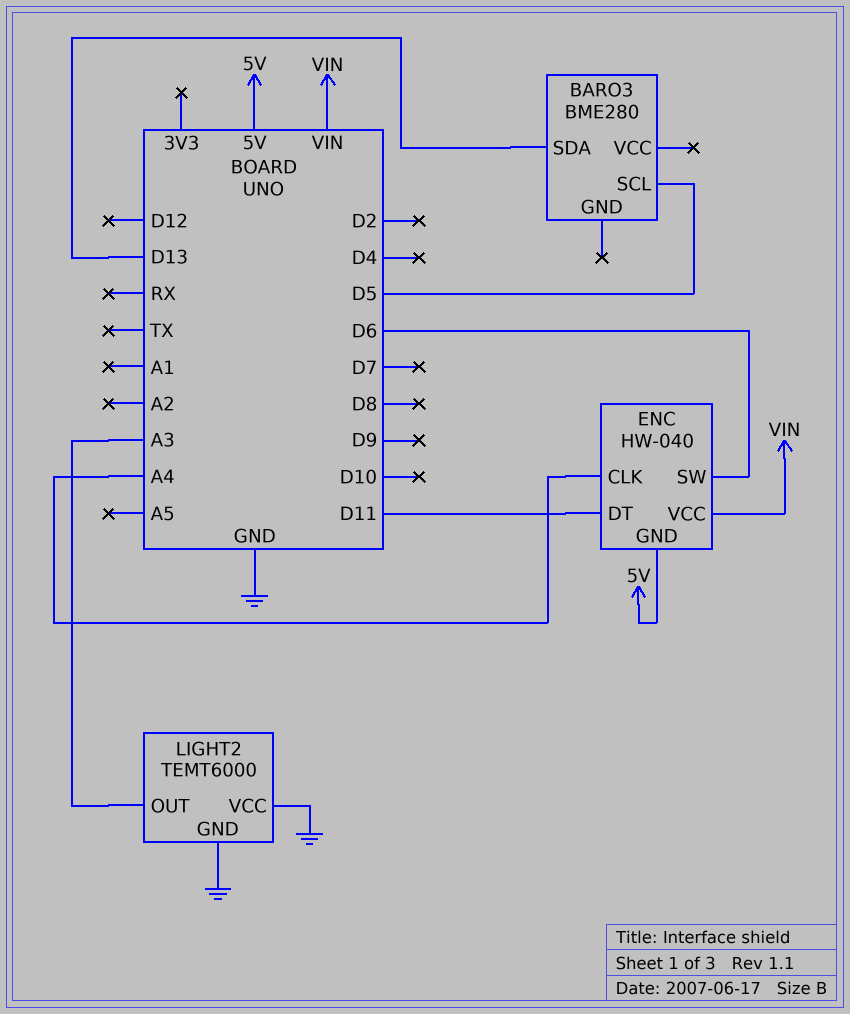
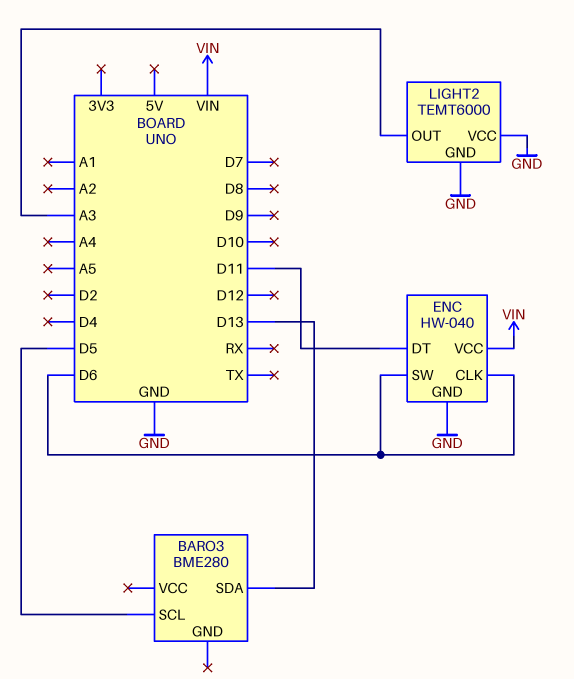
ENC pin CLK: A4 -> D6
ENC pin GND: 5V -> GND

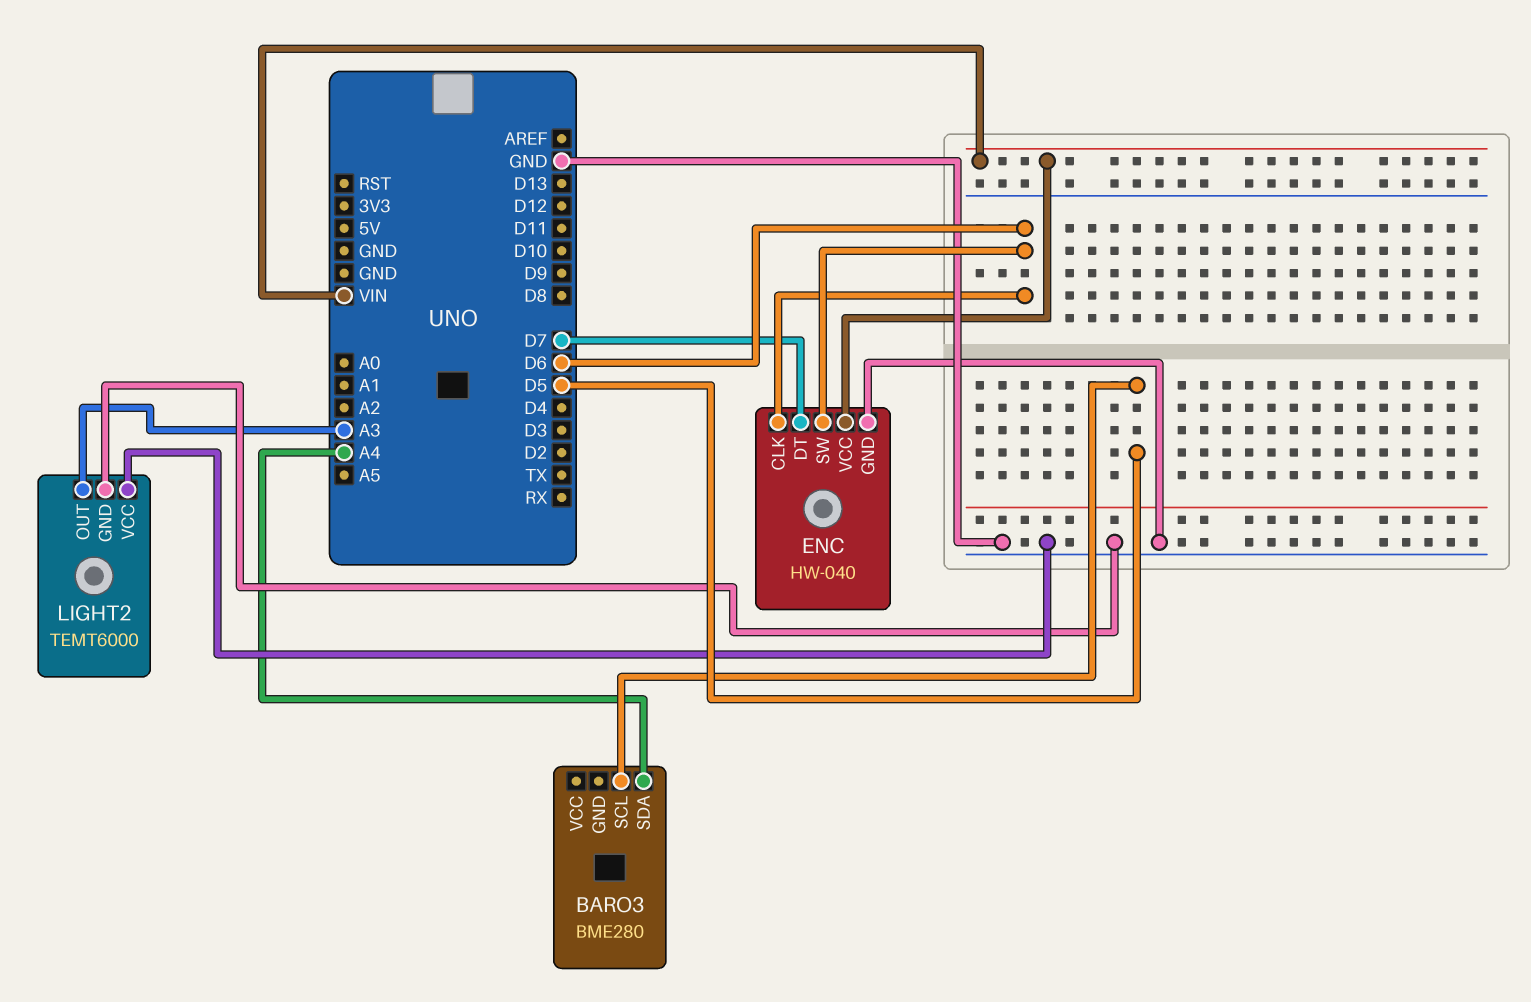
BARO3 pin SDA: D13 -> A4
ENC pin DT: D11 -> D7

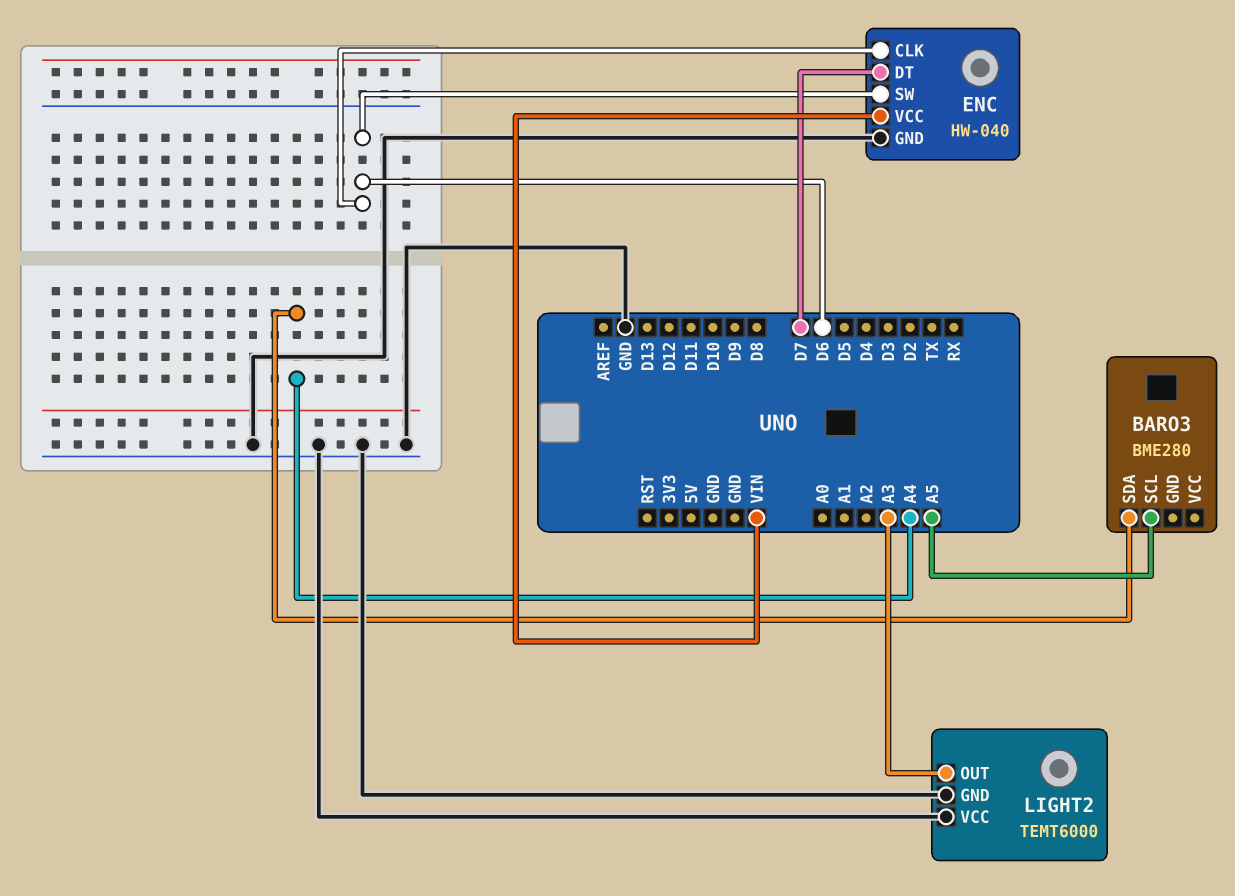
BARO3 pin SCL: D5 -> A5

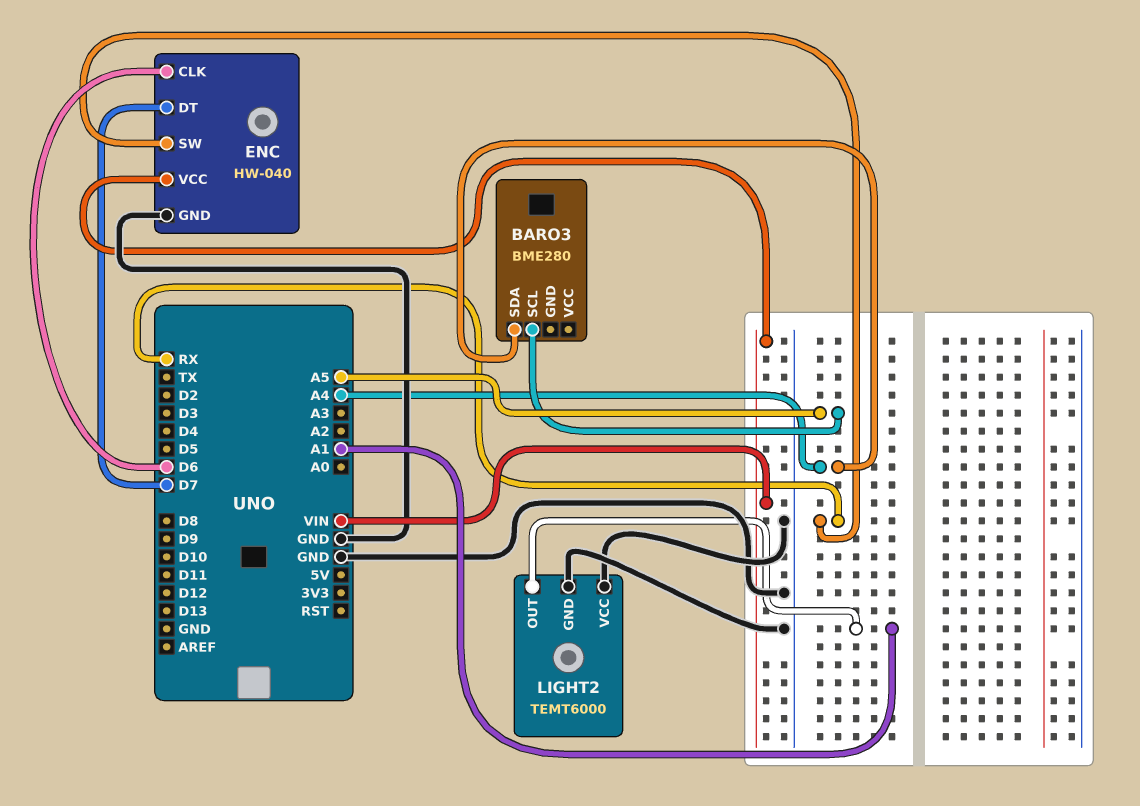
ENC pin SW: D6 -> RX
LIGHT2 pin OUT: A3 -> A1

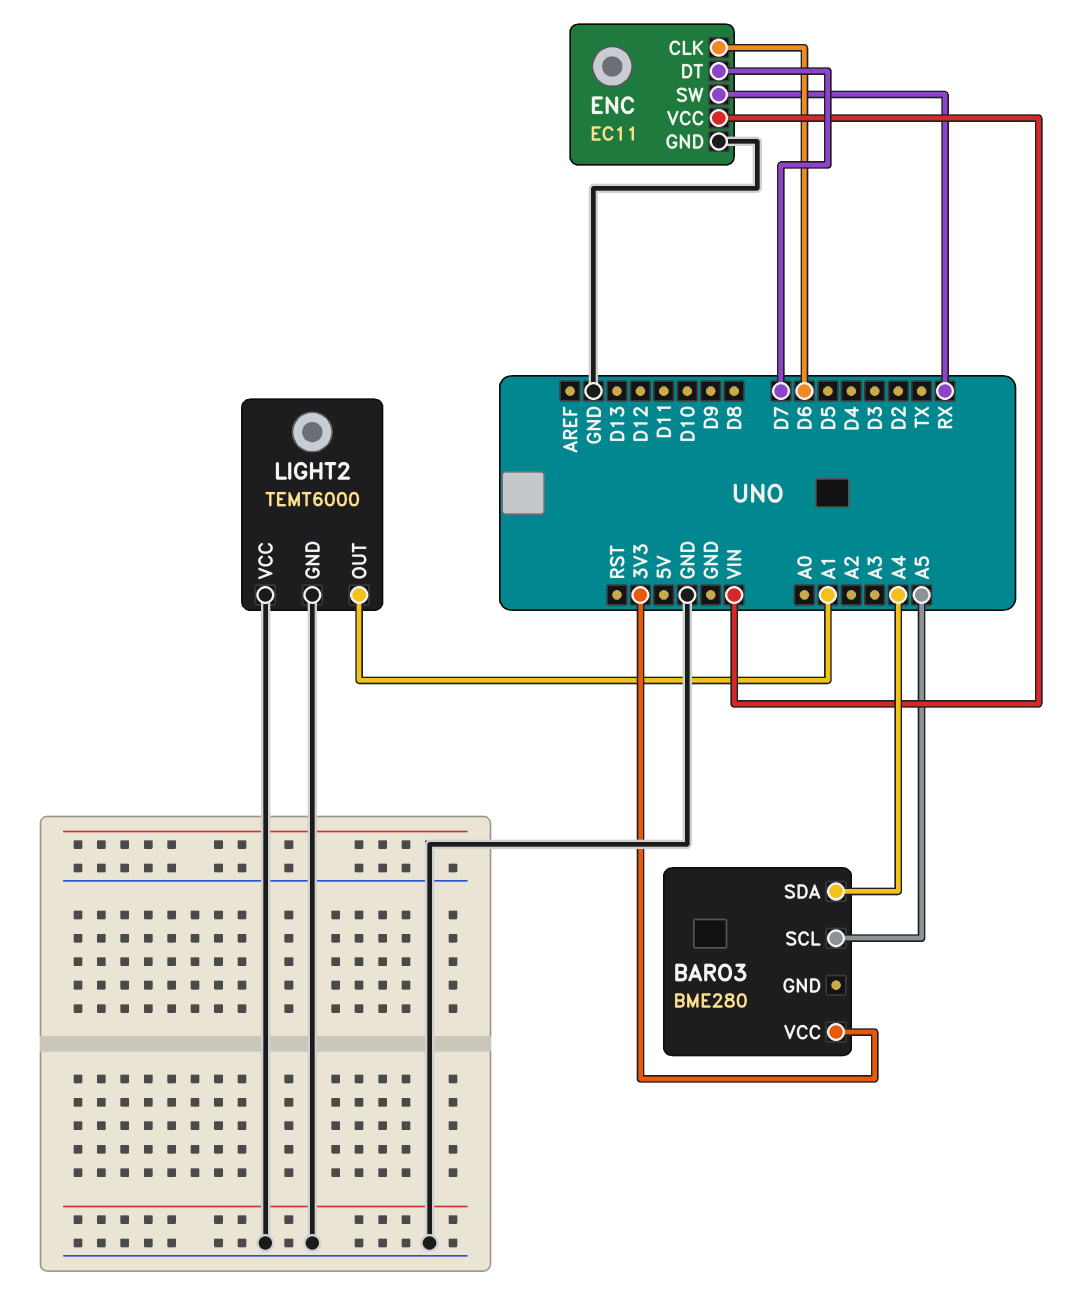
BARO3 pin VCC: none -> 3V3
ENC: HW-040 -> EC11

